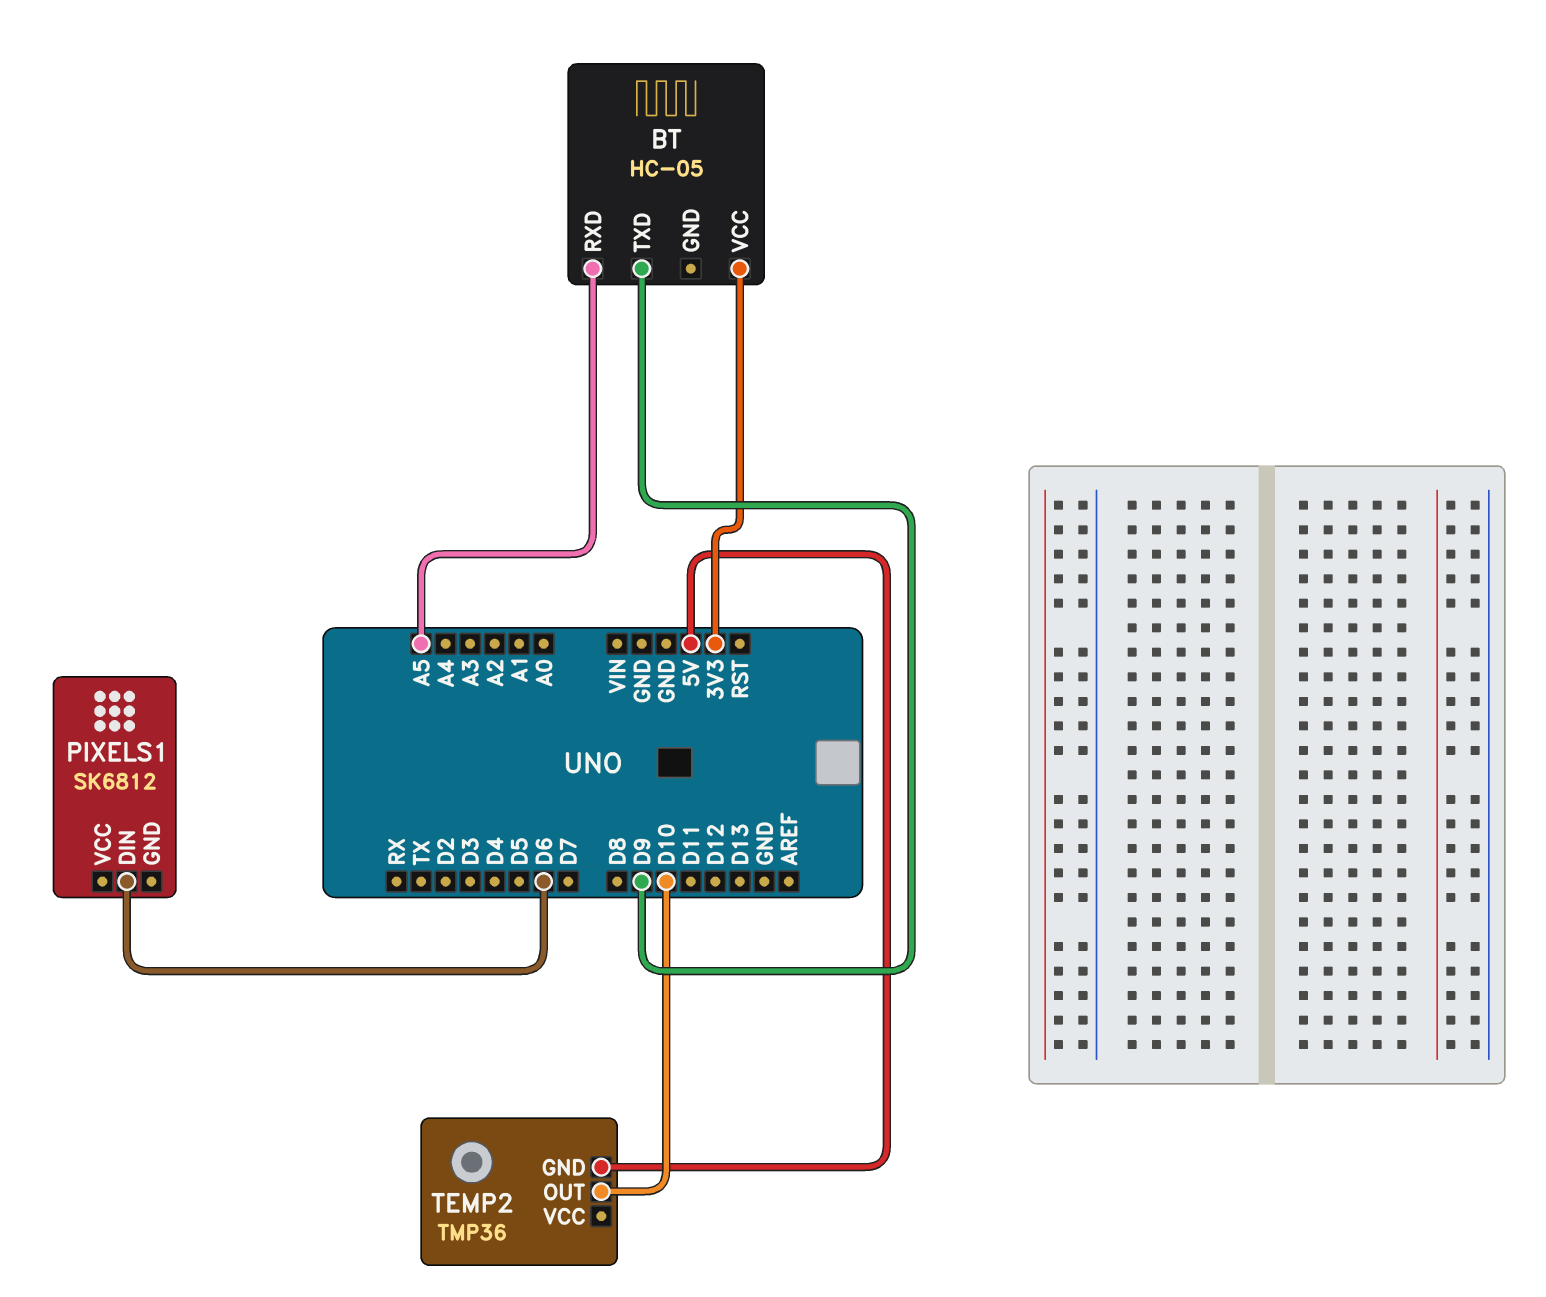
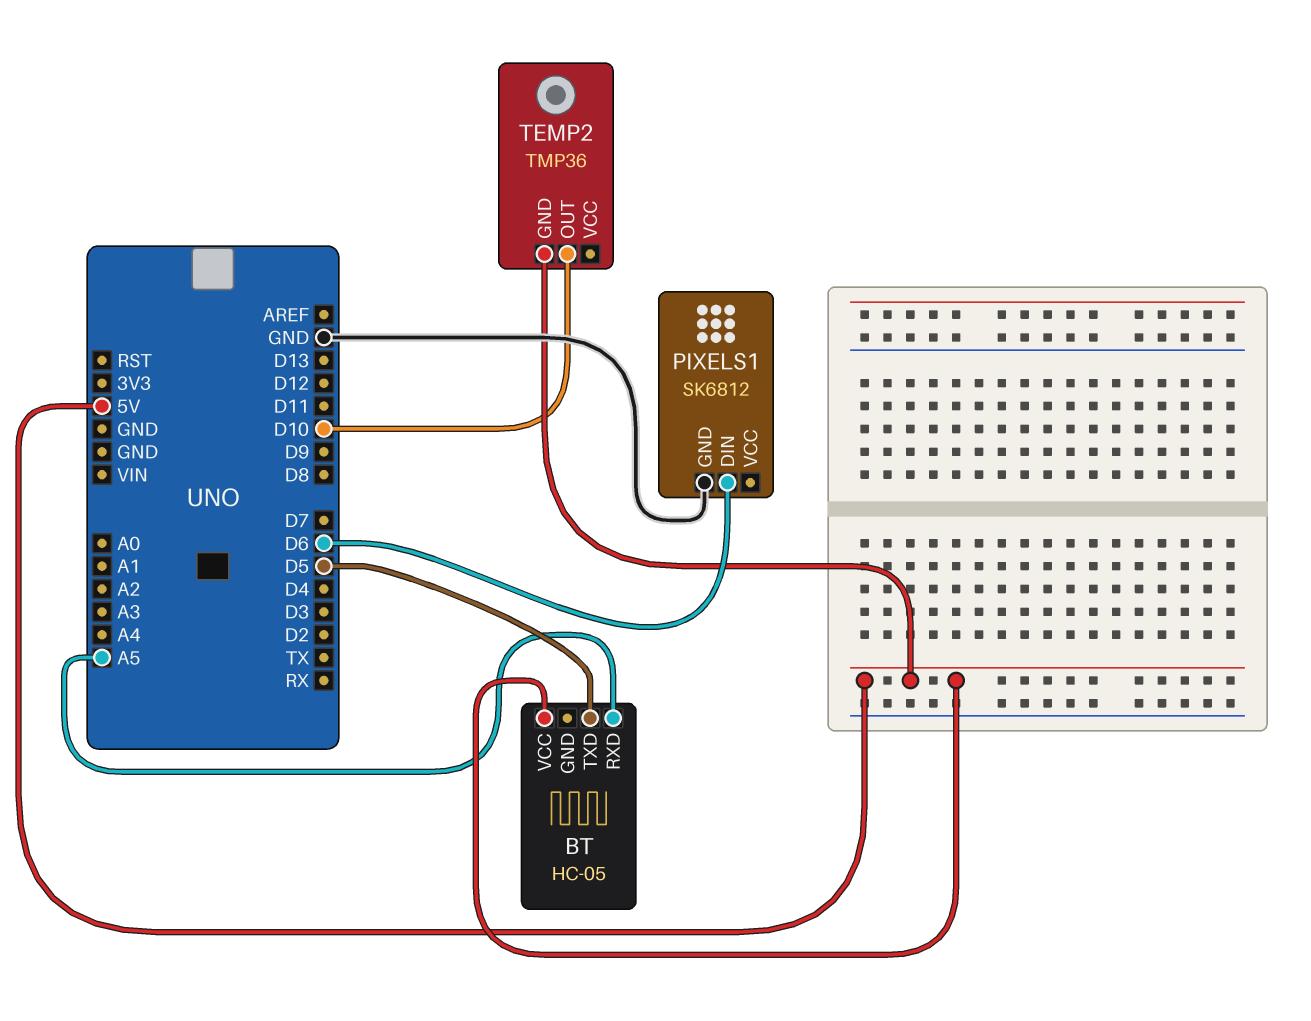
BT pin TXD: D9 -> D5
BT pin VCC: 3V3 -> 5V
PIXELS1 pin GND: none -> GND

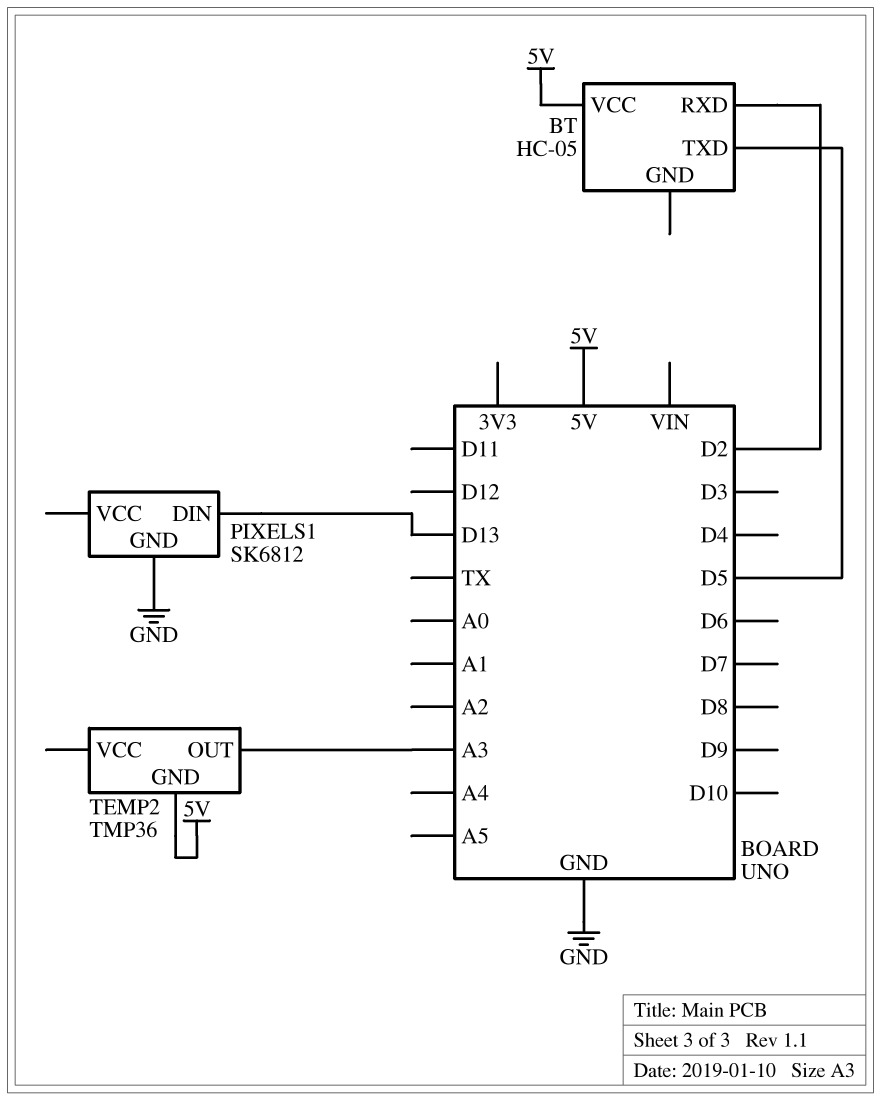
BT pin RXD: A5 -> D2
PIXELS1 pin DIN: D6 -> D13
TEMP2 pin OUT: D10 -> A3

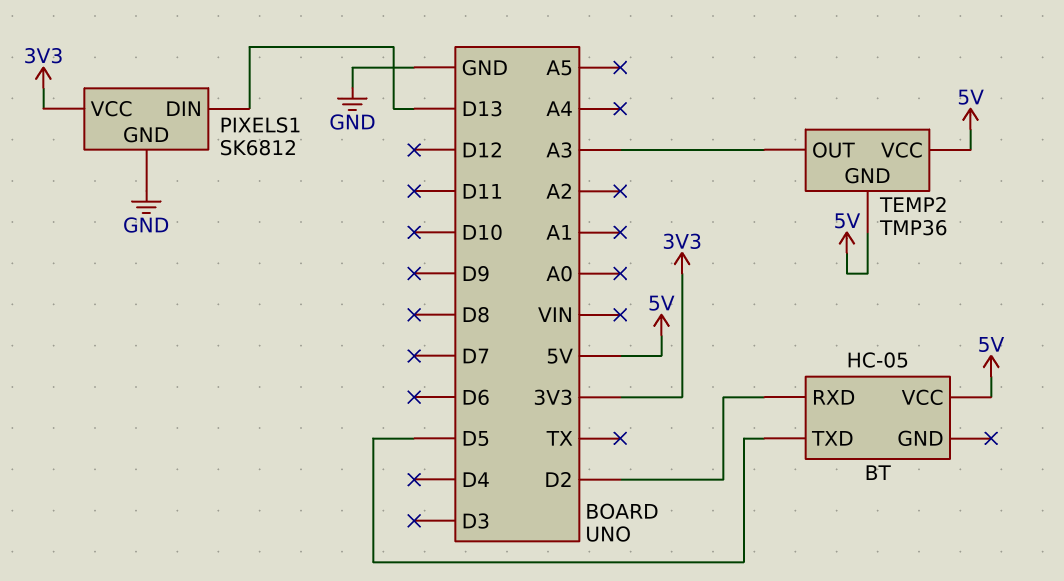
PIXELS1 pin VCC: none -> 3V3
TEMP2 pin VCC: none -> 5V

